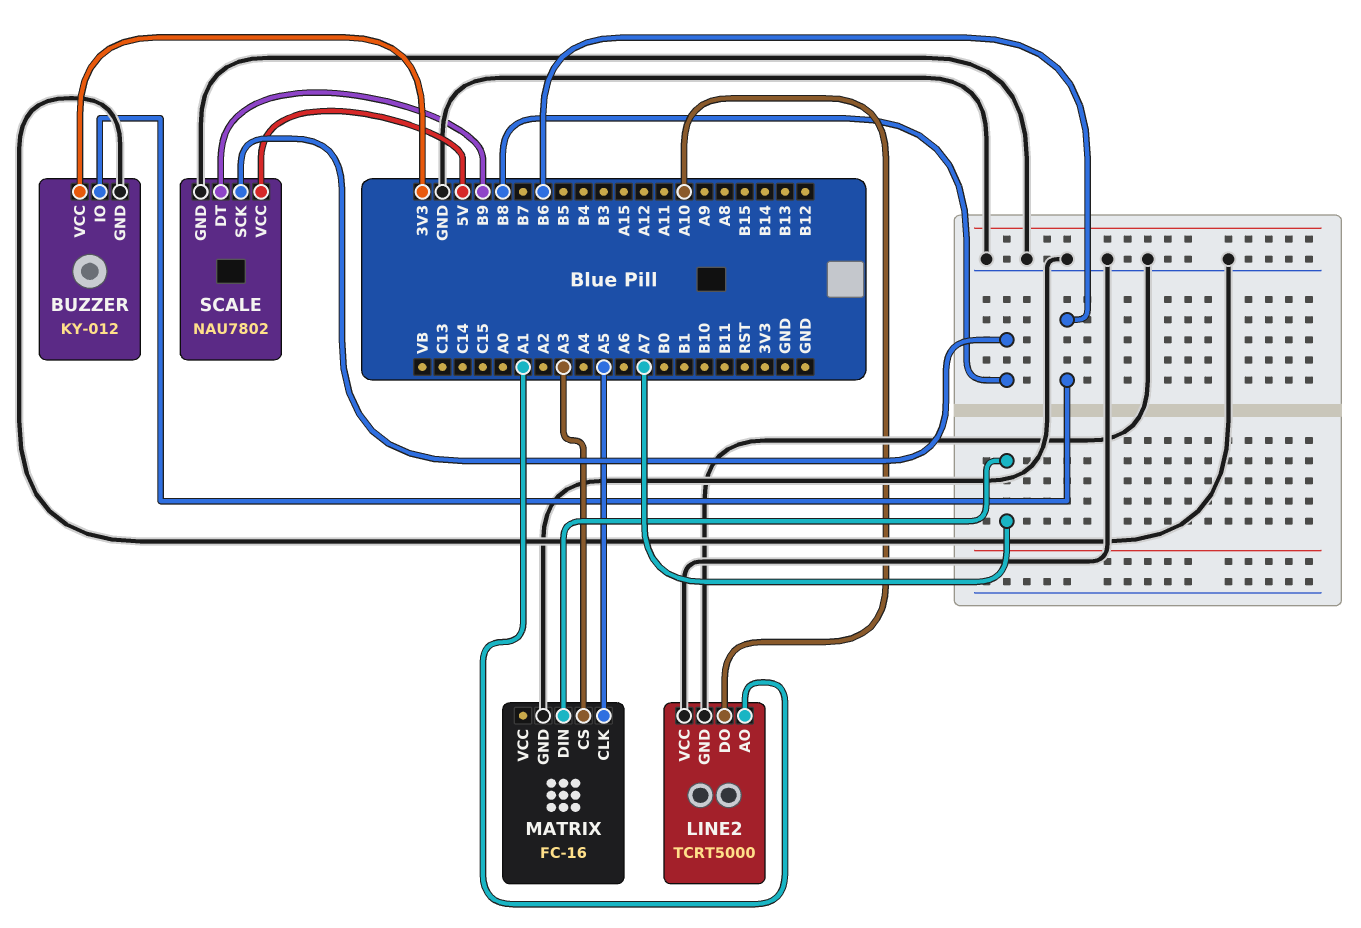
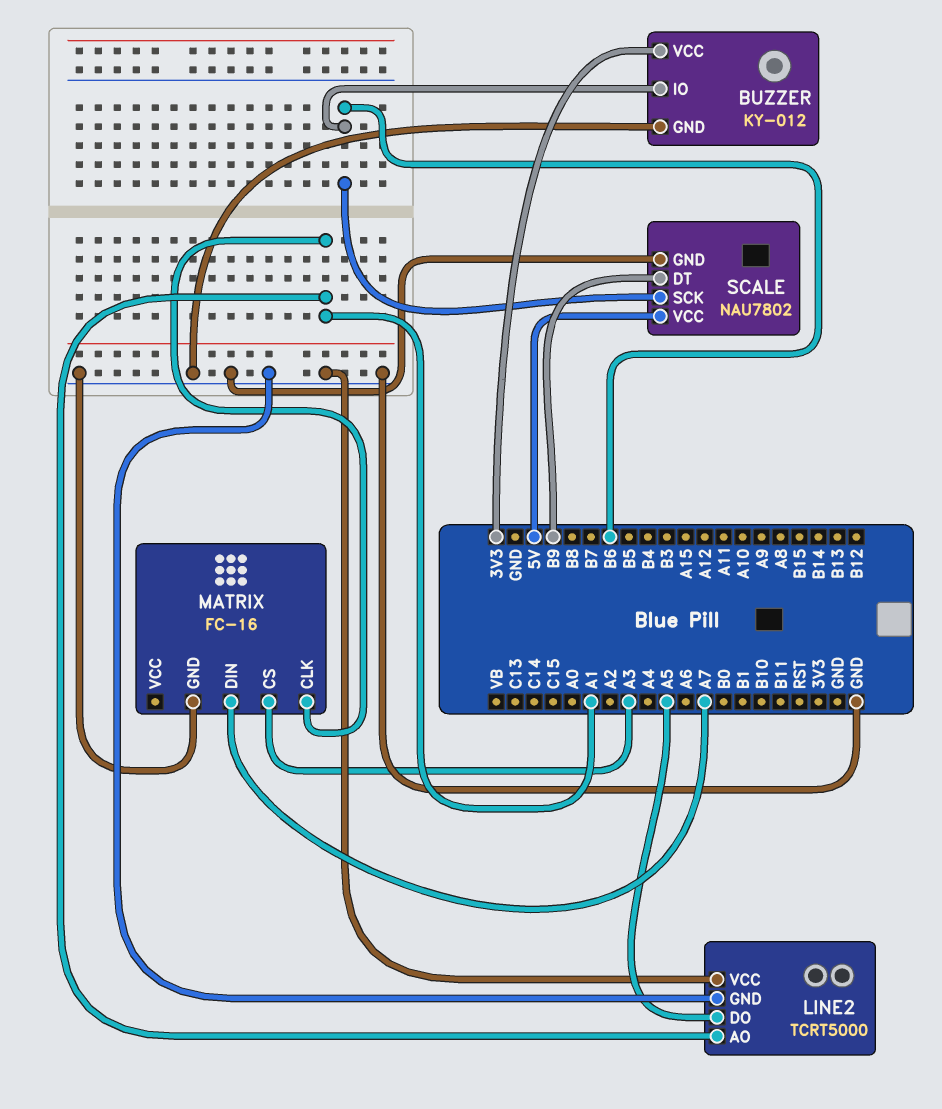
LINE2 pin DO: A10 -> A5
MATRIX pin CLK: A5 -> A1
SCALE pin SCK: B8 -> B6

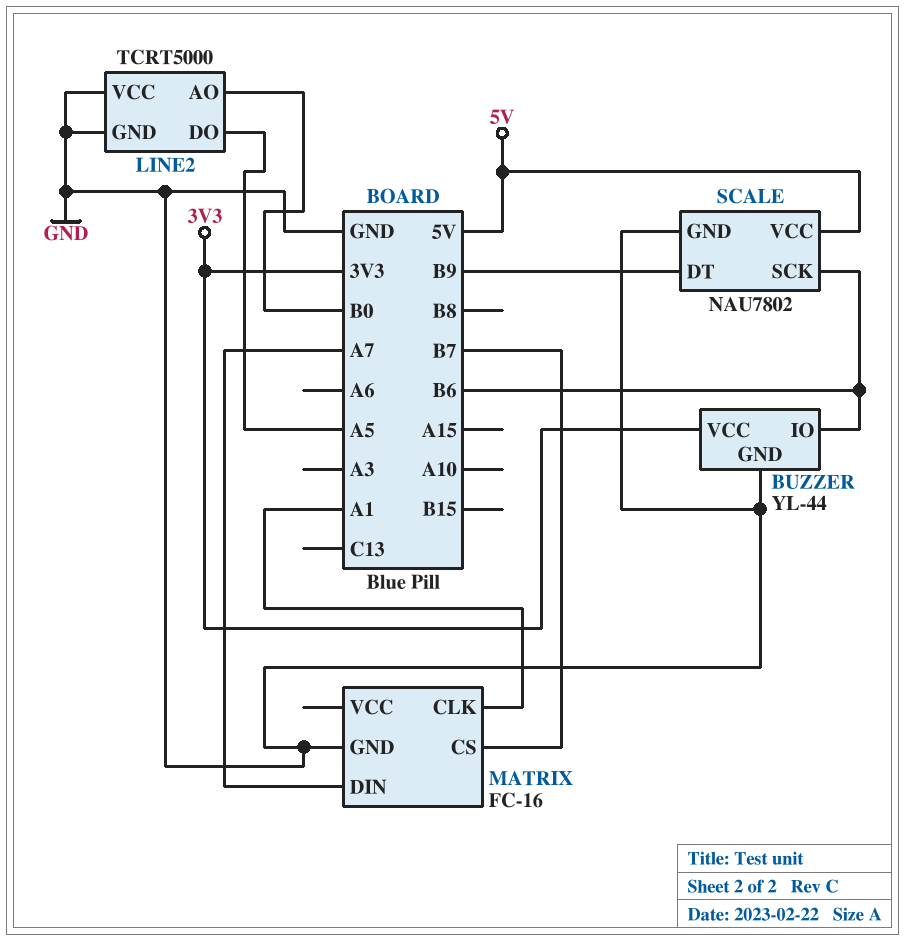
BUZZER: KY-012 -> YL-44
LINE2 pin AO: A1 -> B0
MATRIX pin CS: A3 -> B7

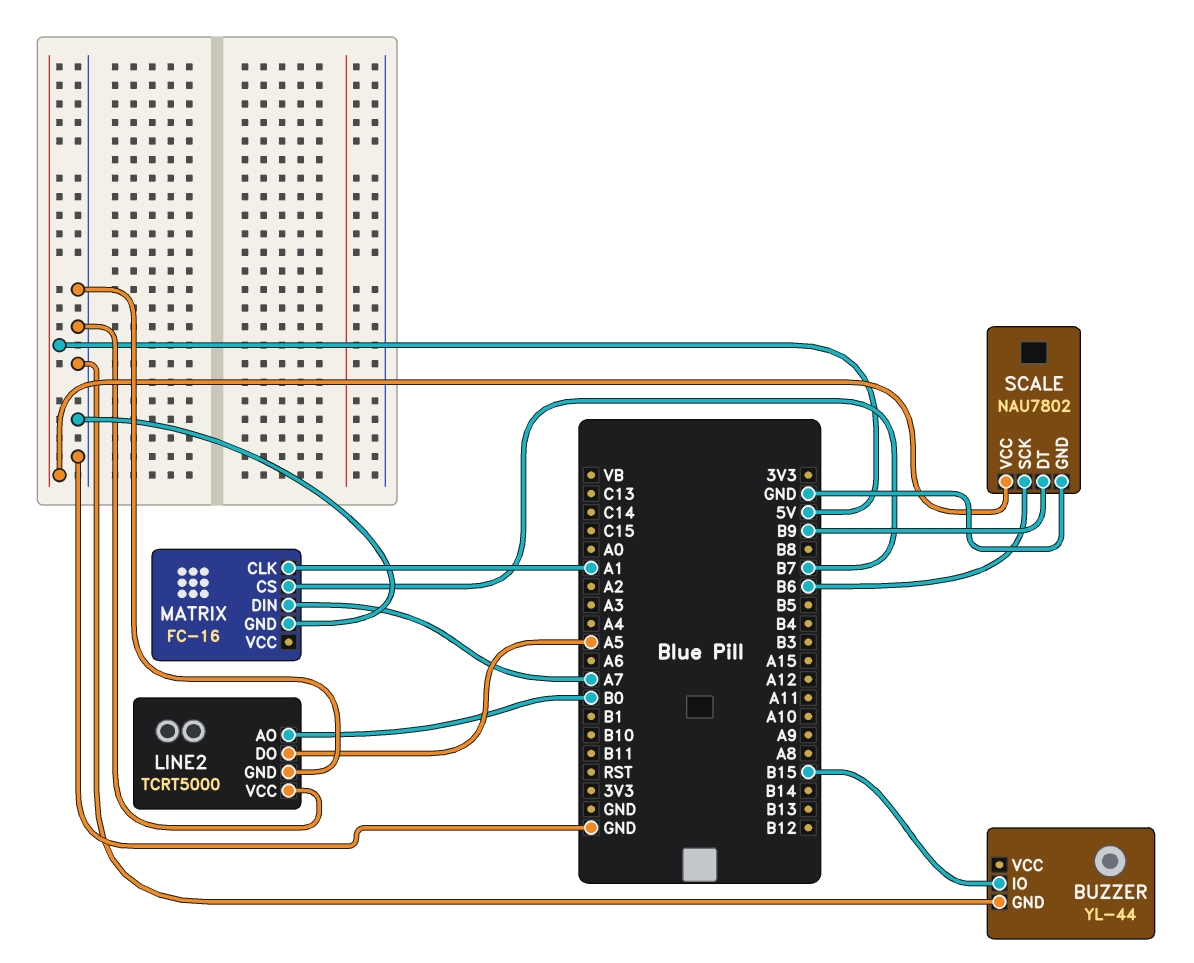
BUZZER pin IO: B6 -> B15
BUZZER pin VCC: 3V3 -> none

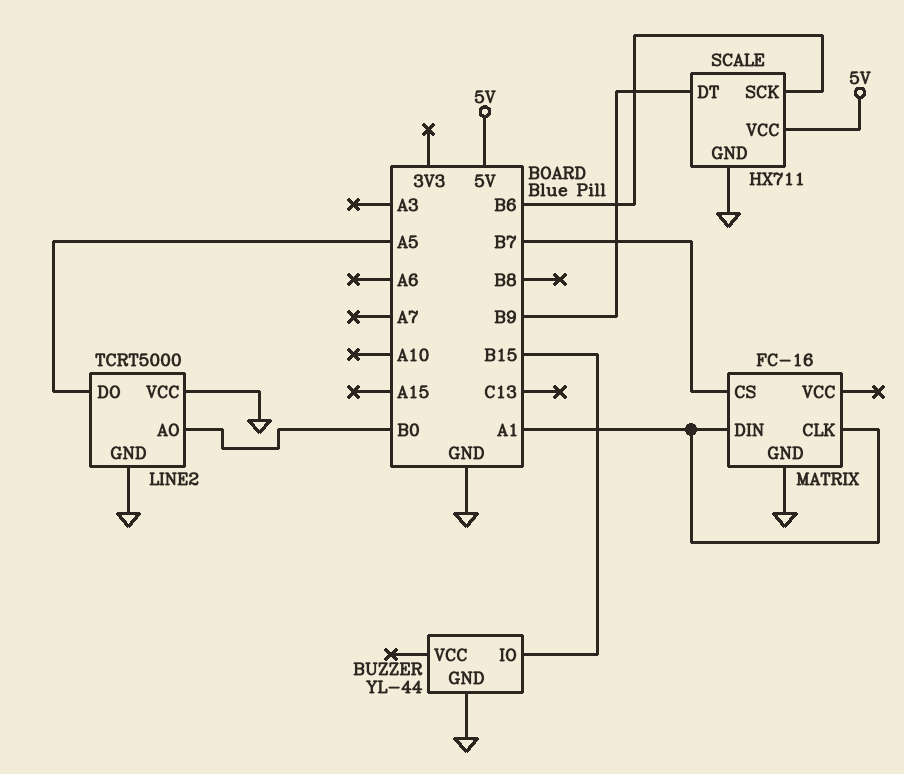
MATRIX pin DIN: A7 -> A1
SCALE: NAU7802 -> HX711

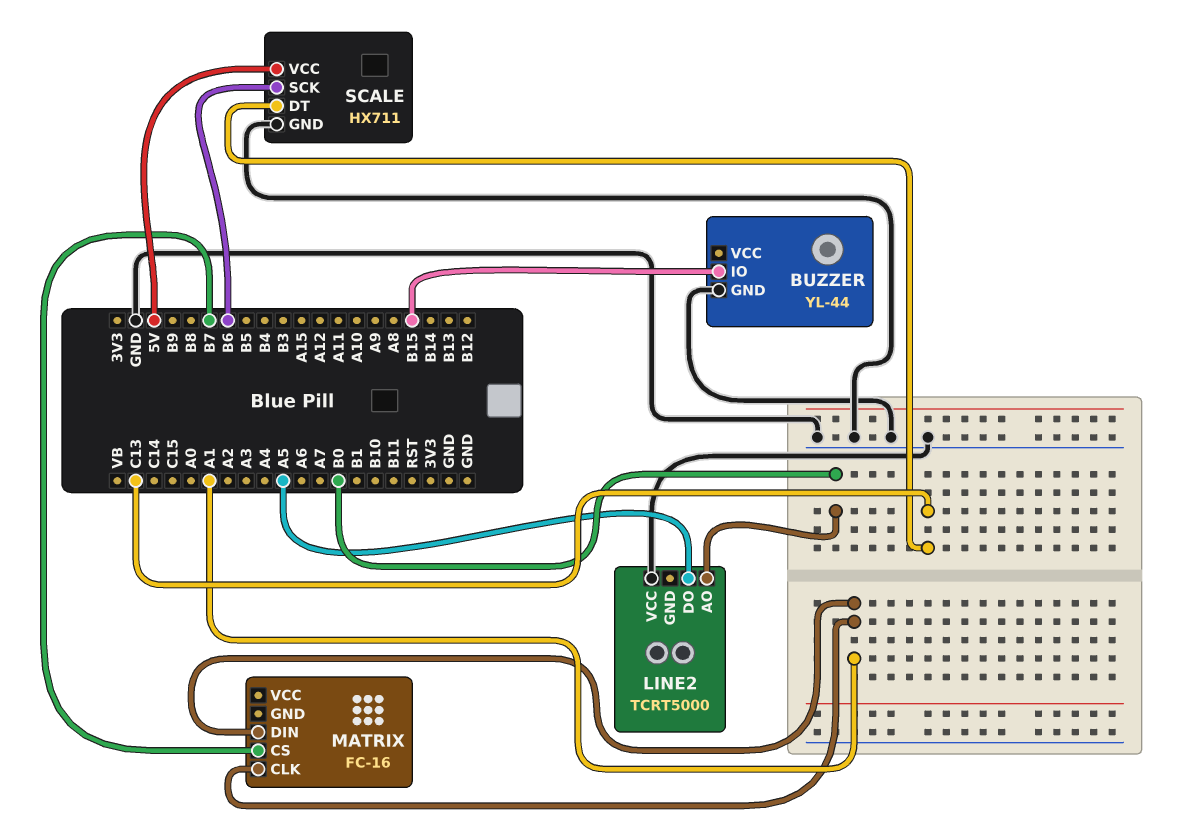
LINE2 pin GND: GND -> none
MATRIX pin GND: GND -> none
SCALE pin DT: B9 -> C13

